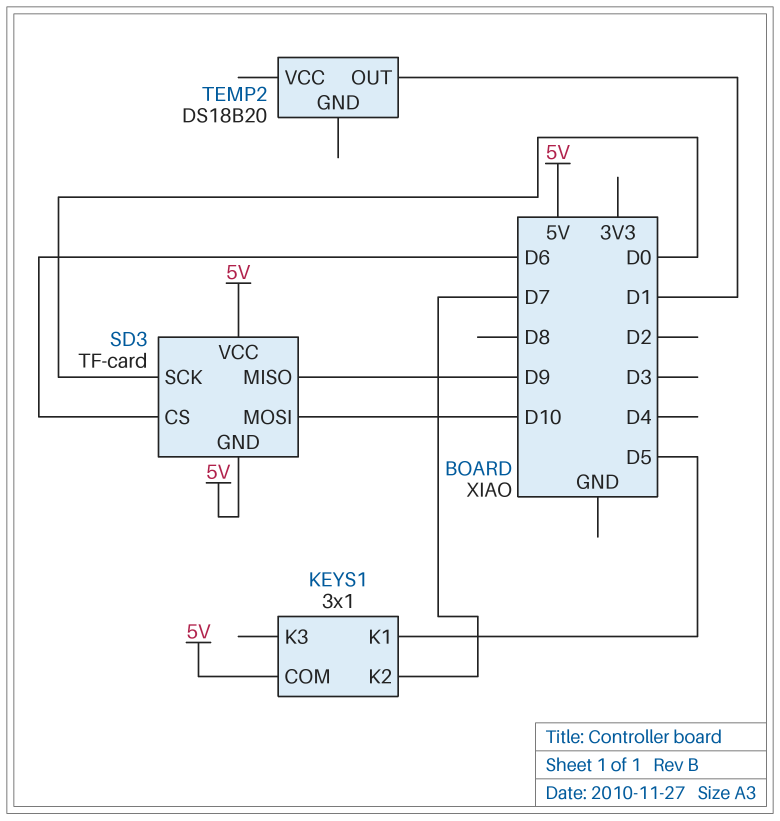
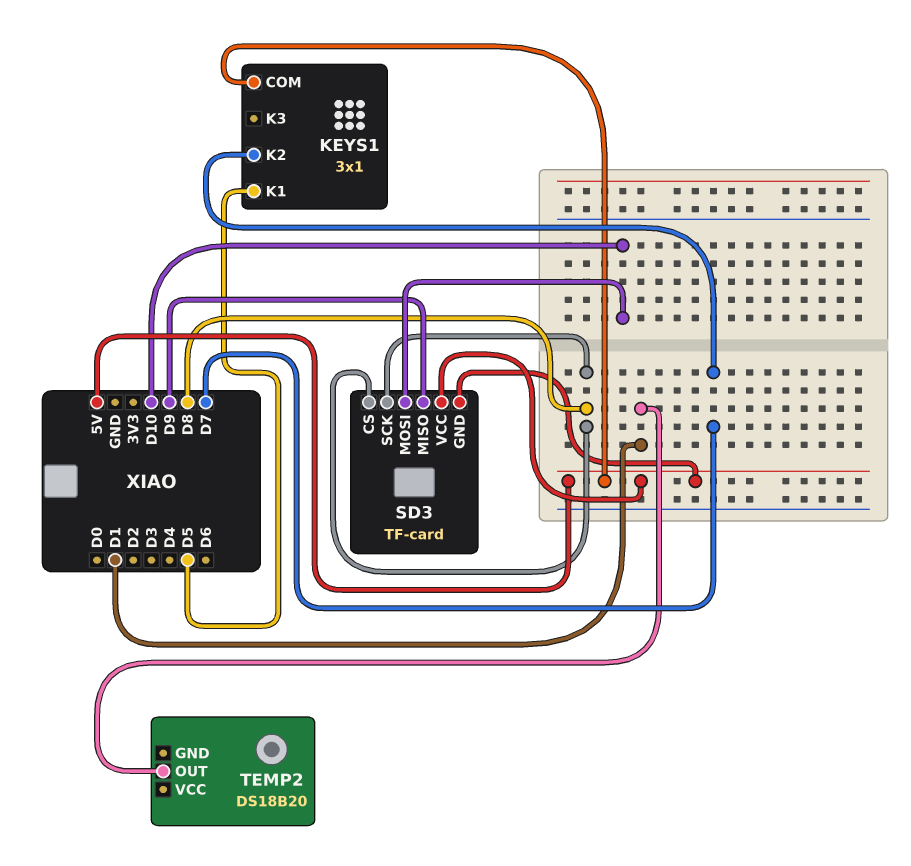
SD3 pin CS: D6 -> D8
SD3 pin SCK: D0 -> D8

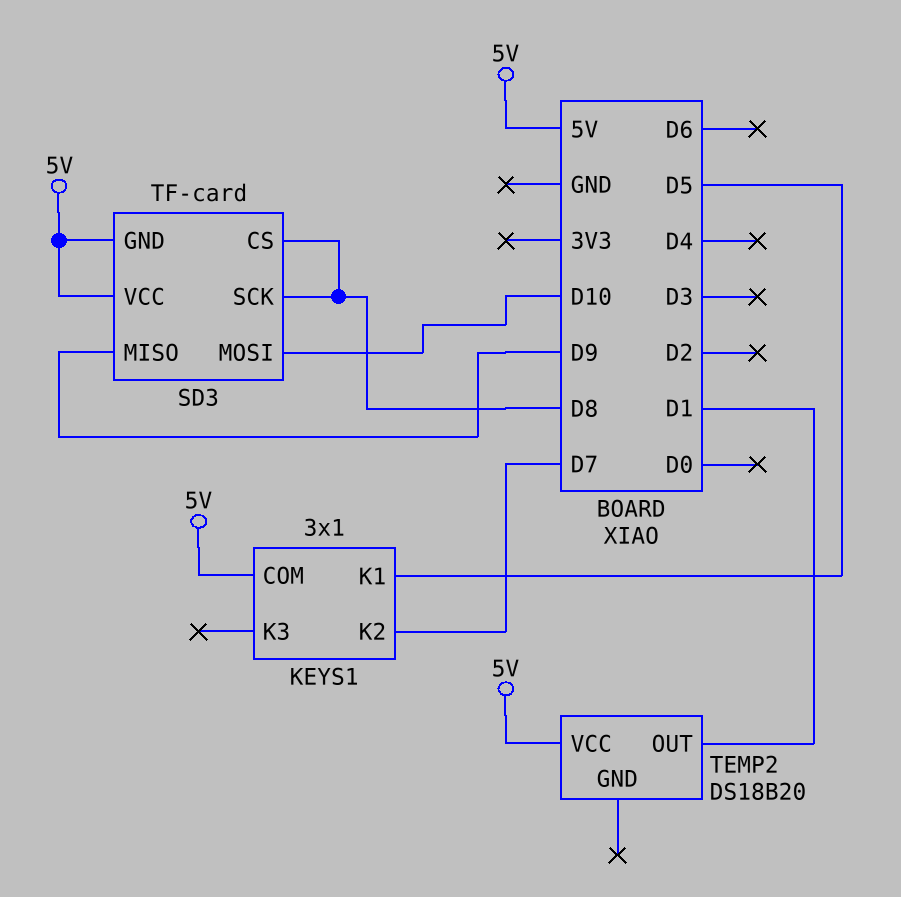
TEMP2 pin VCC: none -> 5V

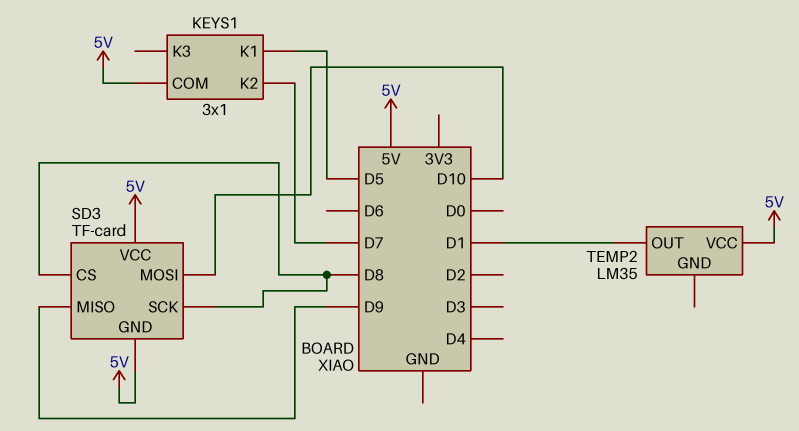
TEMP2: DS18B20 -> LM35

